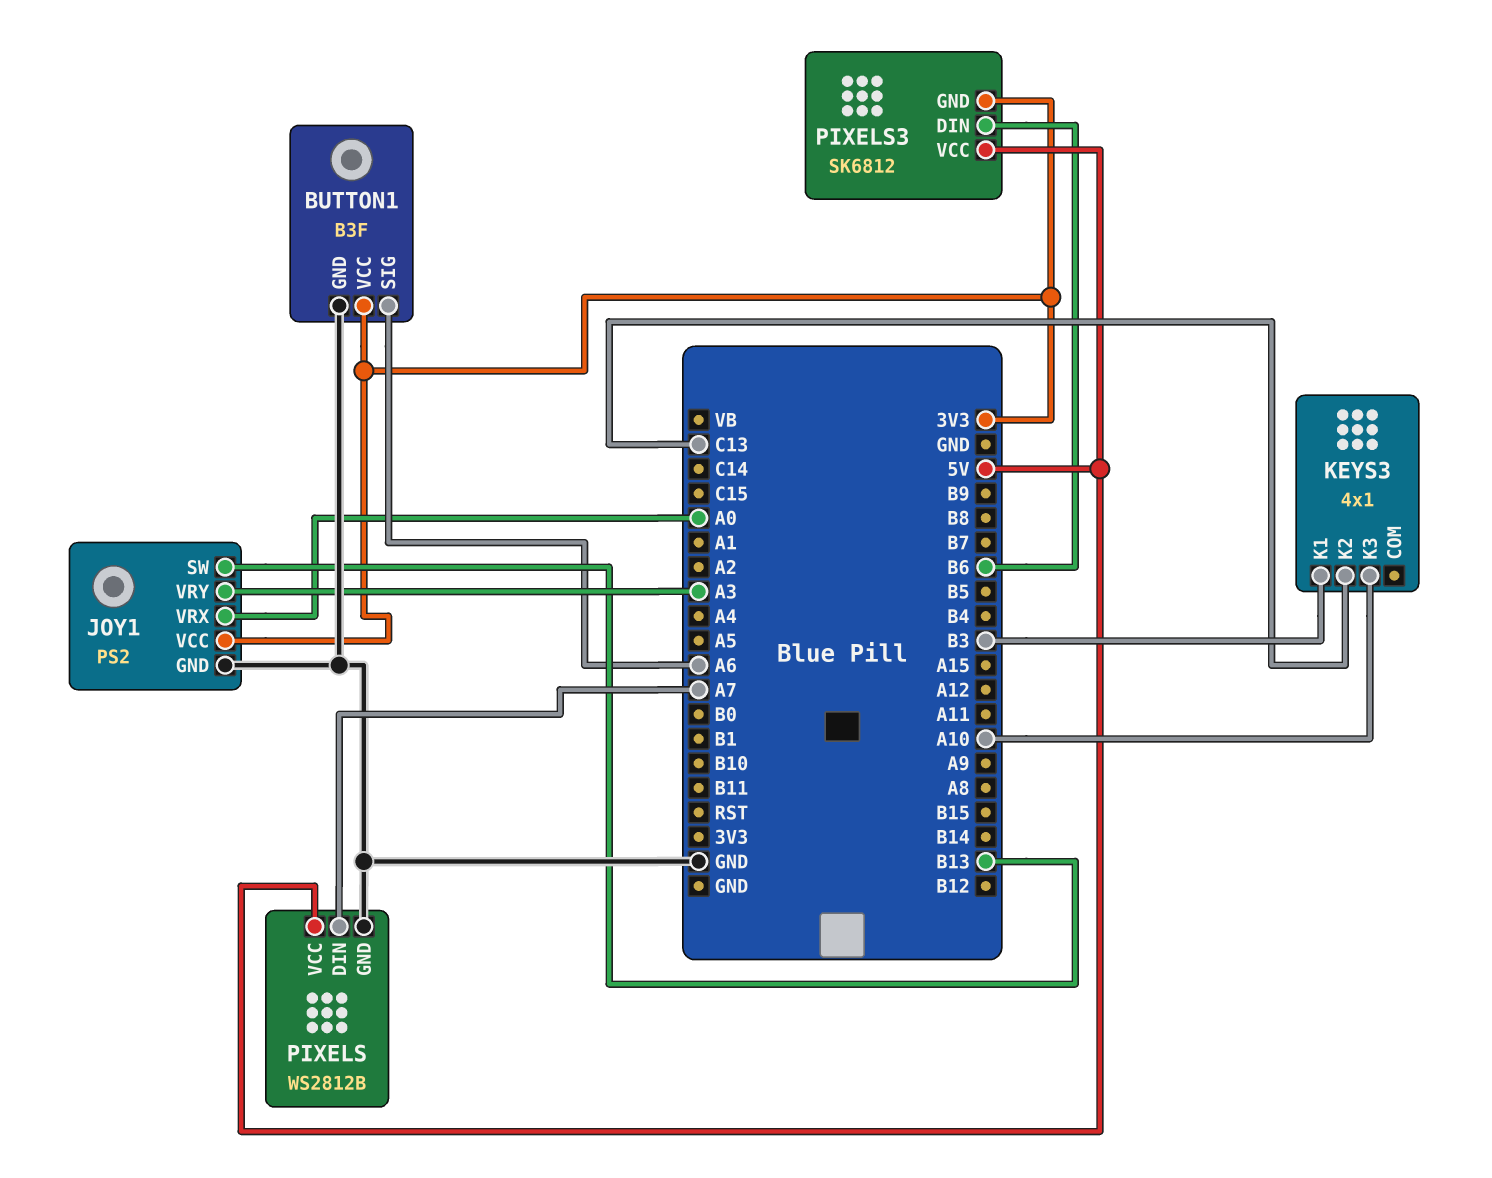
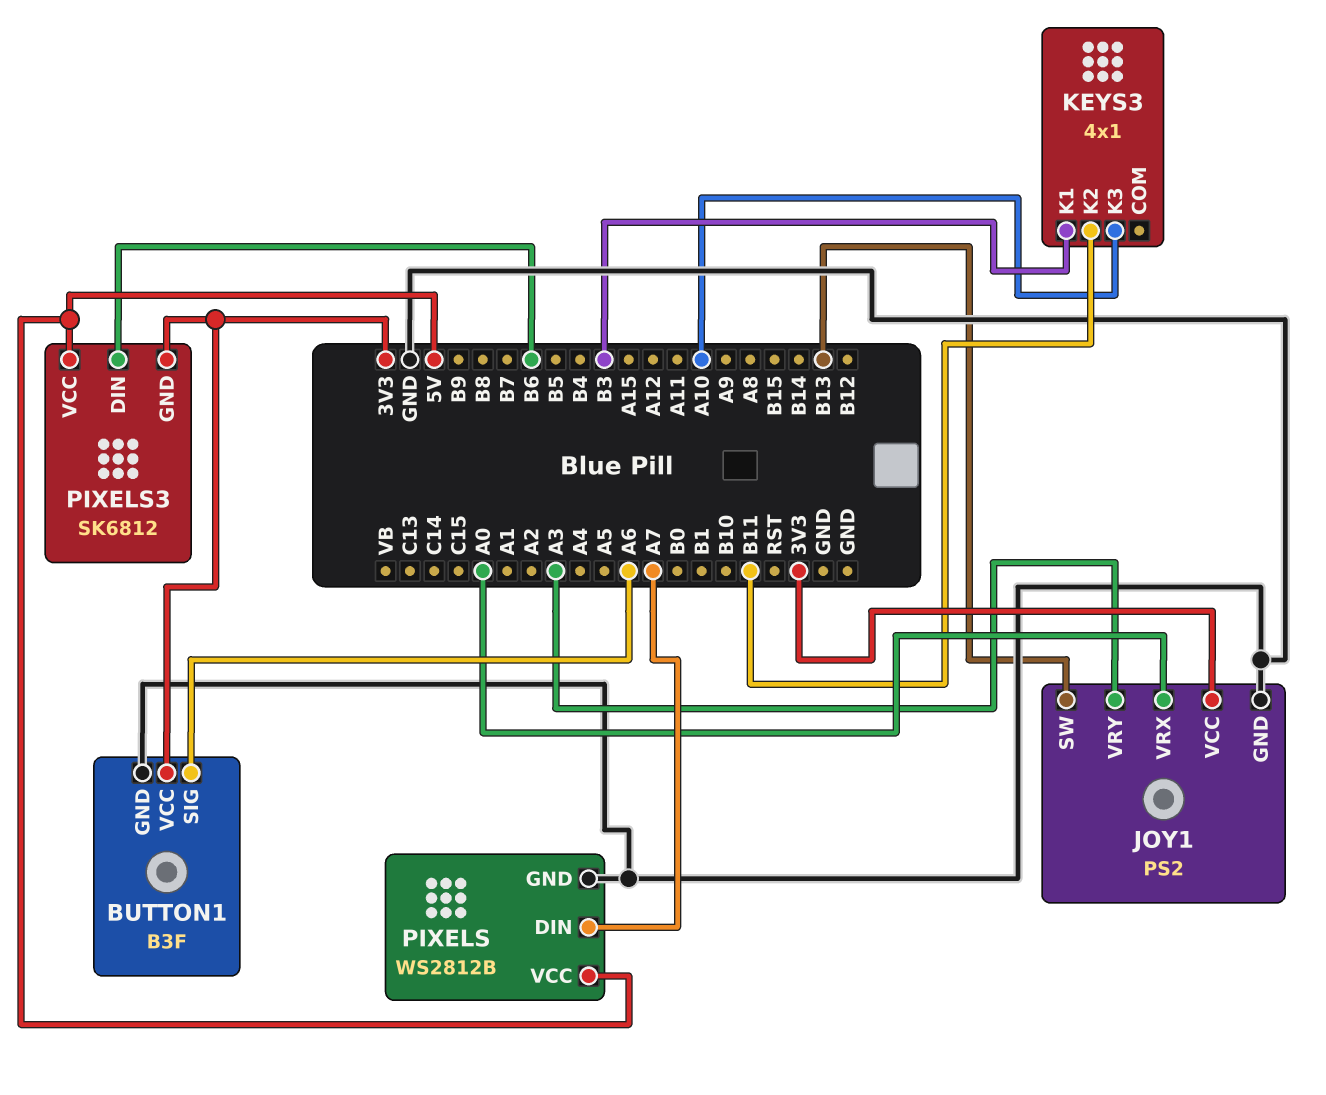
KEYS3 pin K2: C13 -> B11

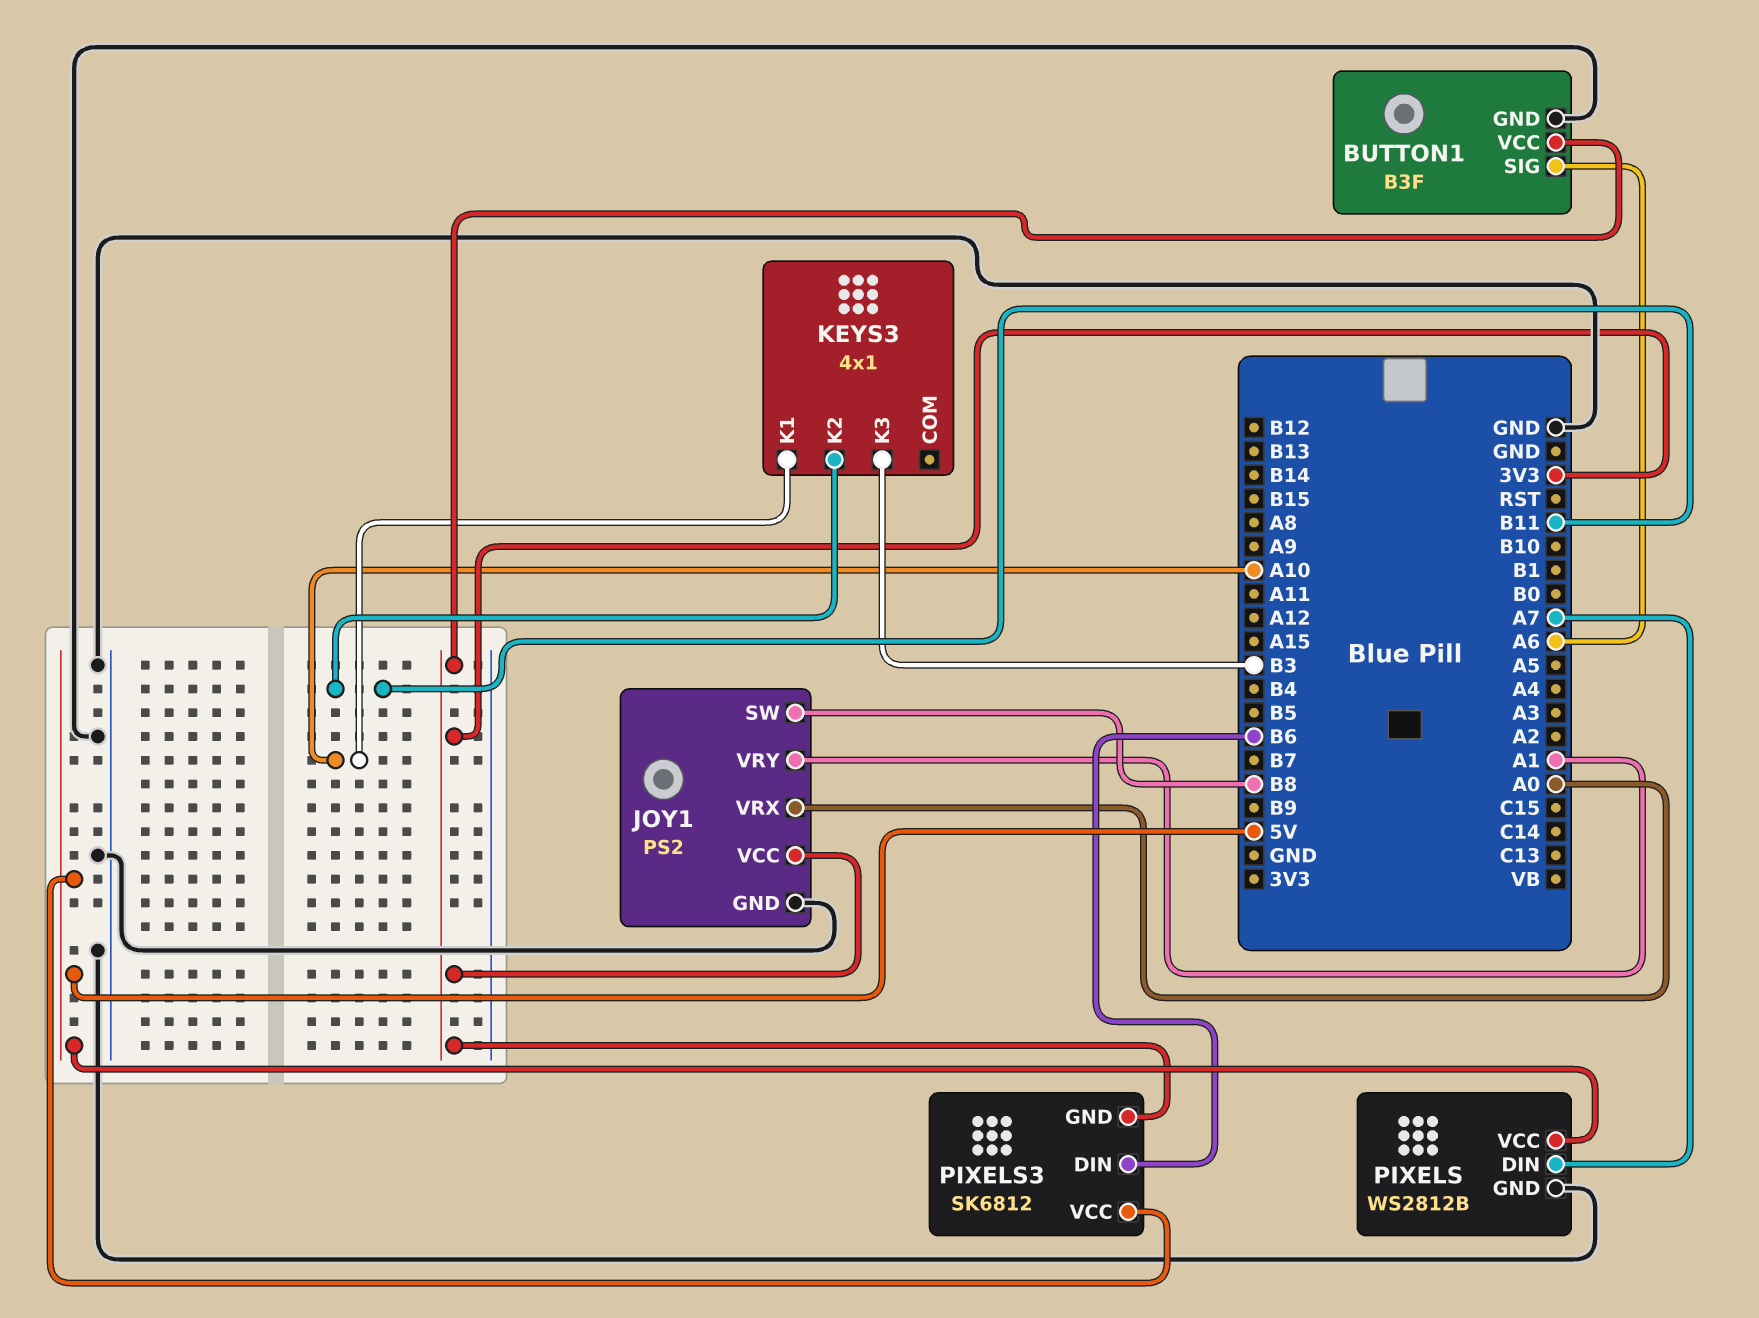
JOY1 pin SW: B13 -> B8
JOY1 pin VRY: A3 -> A1
KEYS3 pin K1: B3 -> A10
KEYS3 pin K3: A10 -> B3

